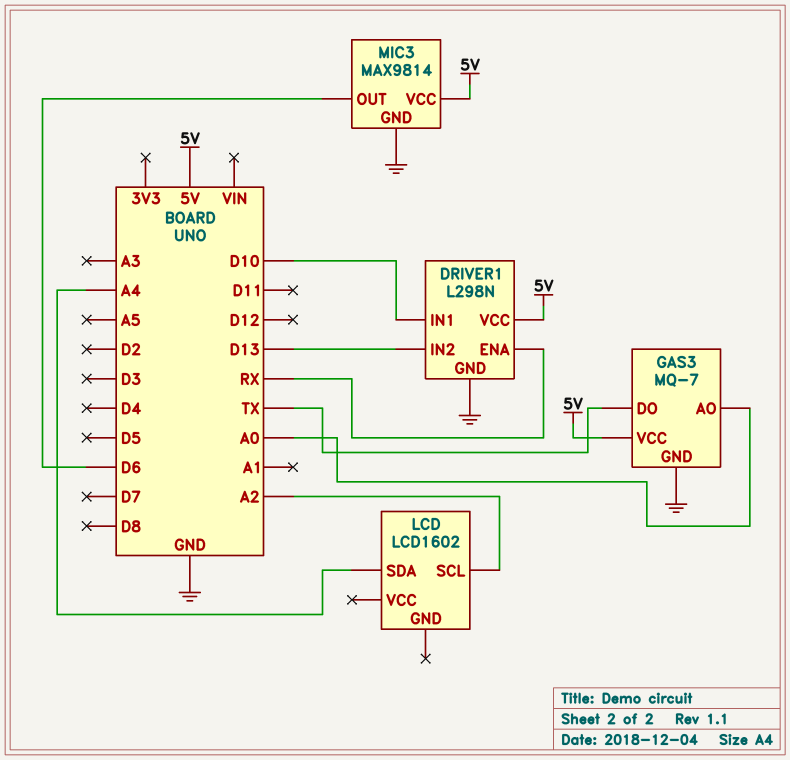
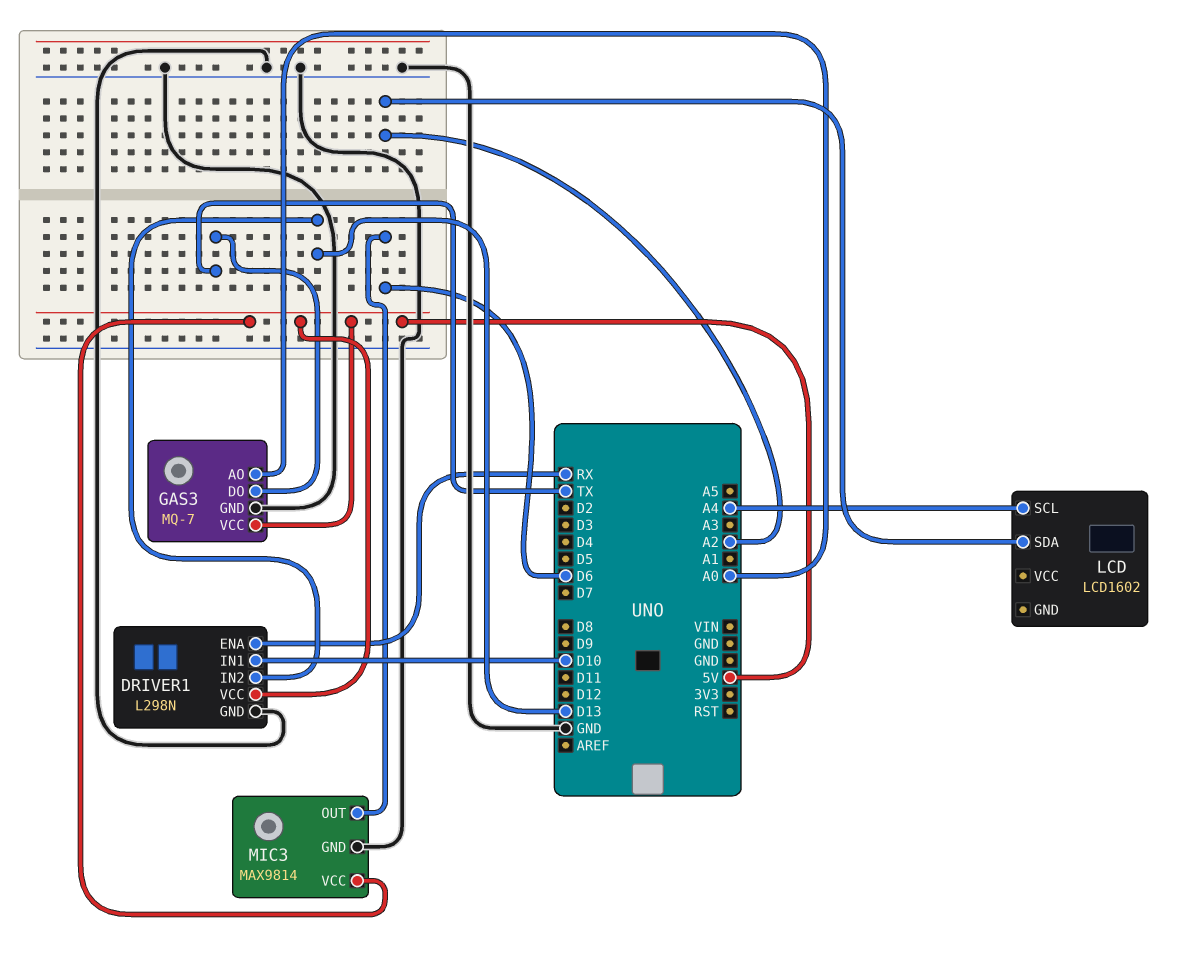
LCD pin SCL: A2 -> A4
LCD pin SDA: A4 -> A2

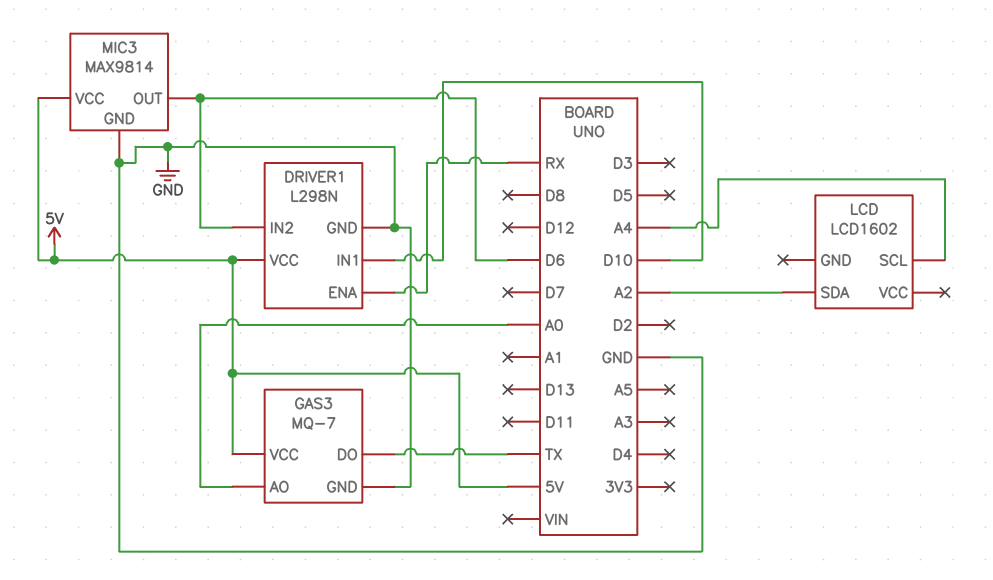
DRIVER1 pin IN2: D13 -> D6

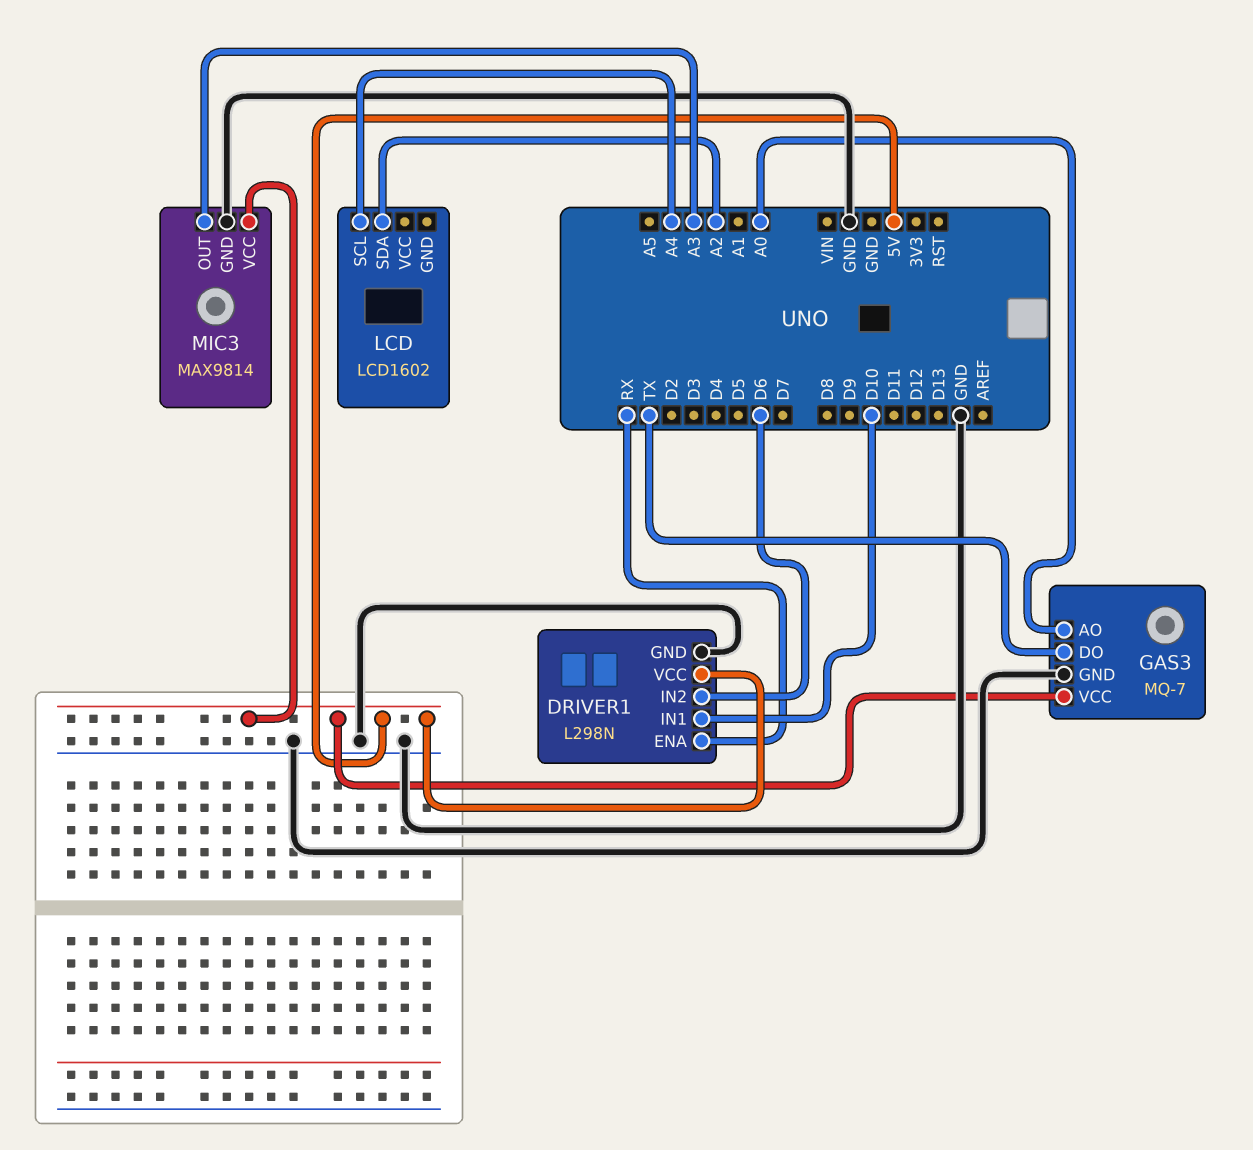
MIC3 pin OUT: D6 -> A3

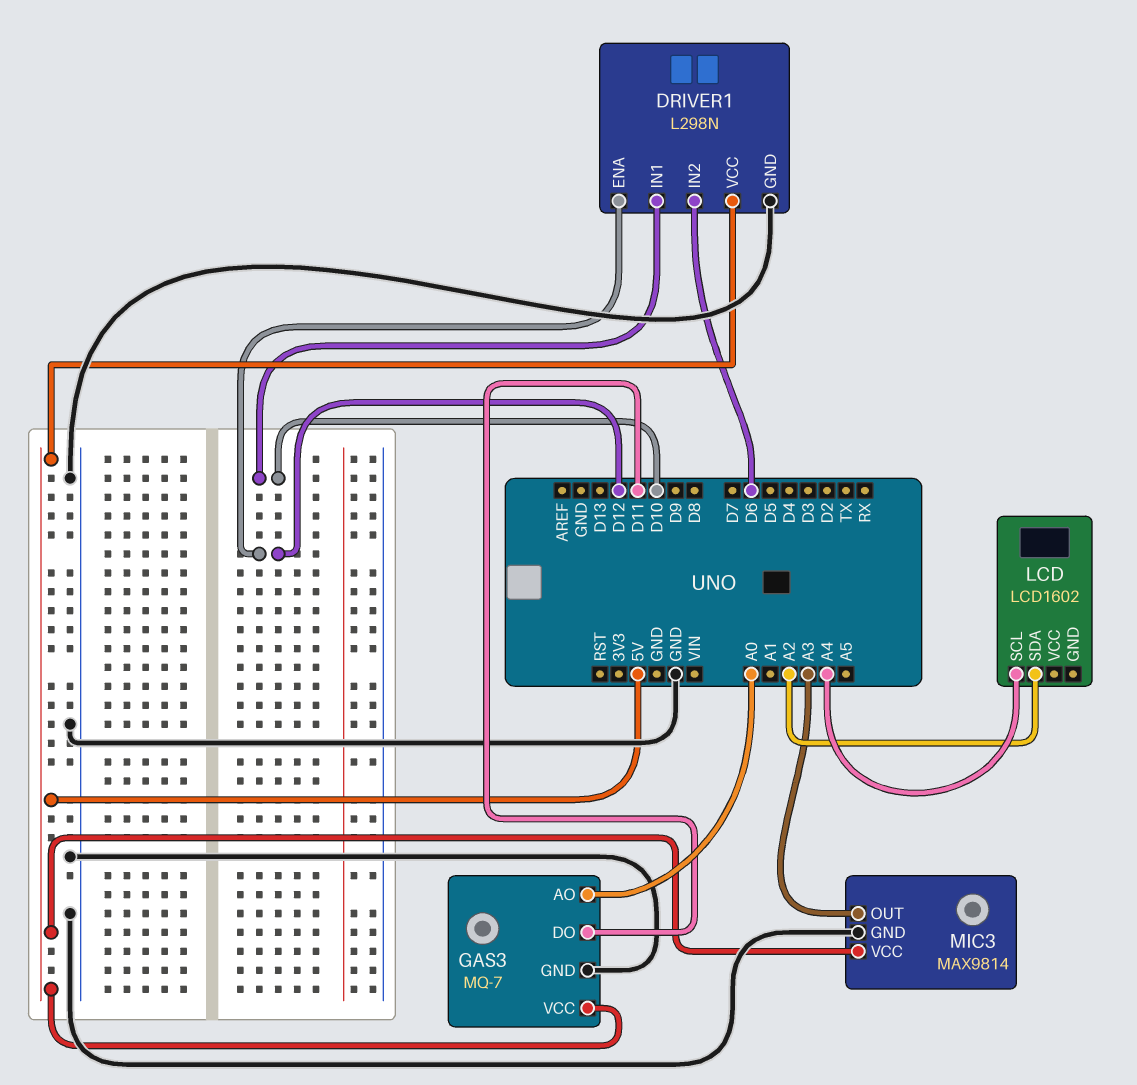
DRIVER1 pin ENA: RX -> D12
GAS3 pin DO: TX -> D11

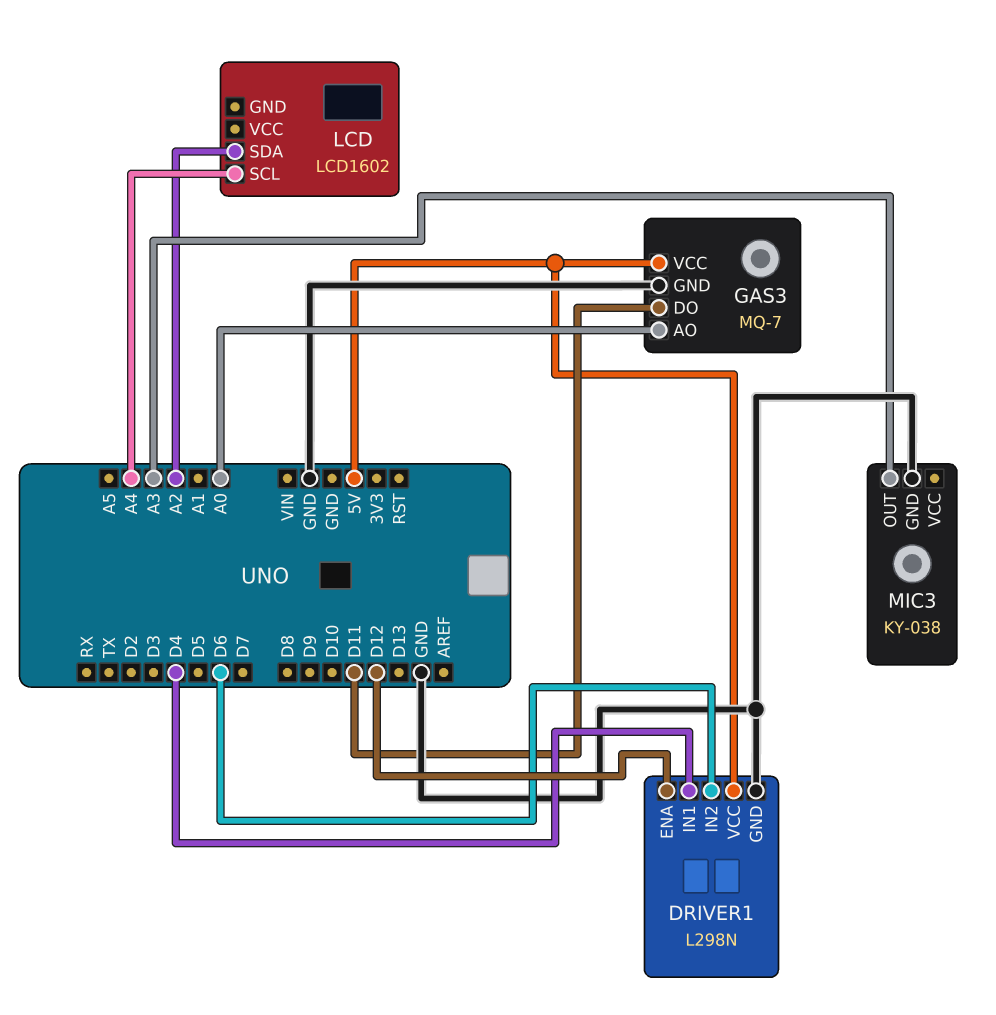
DRIVER1 pin IN1: D10 -> D4
MIC3: MAX9814 -> KY-038
MIC3 pin VCC: 5V -> none

